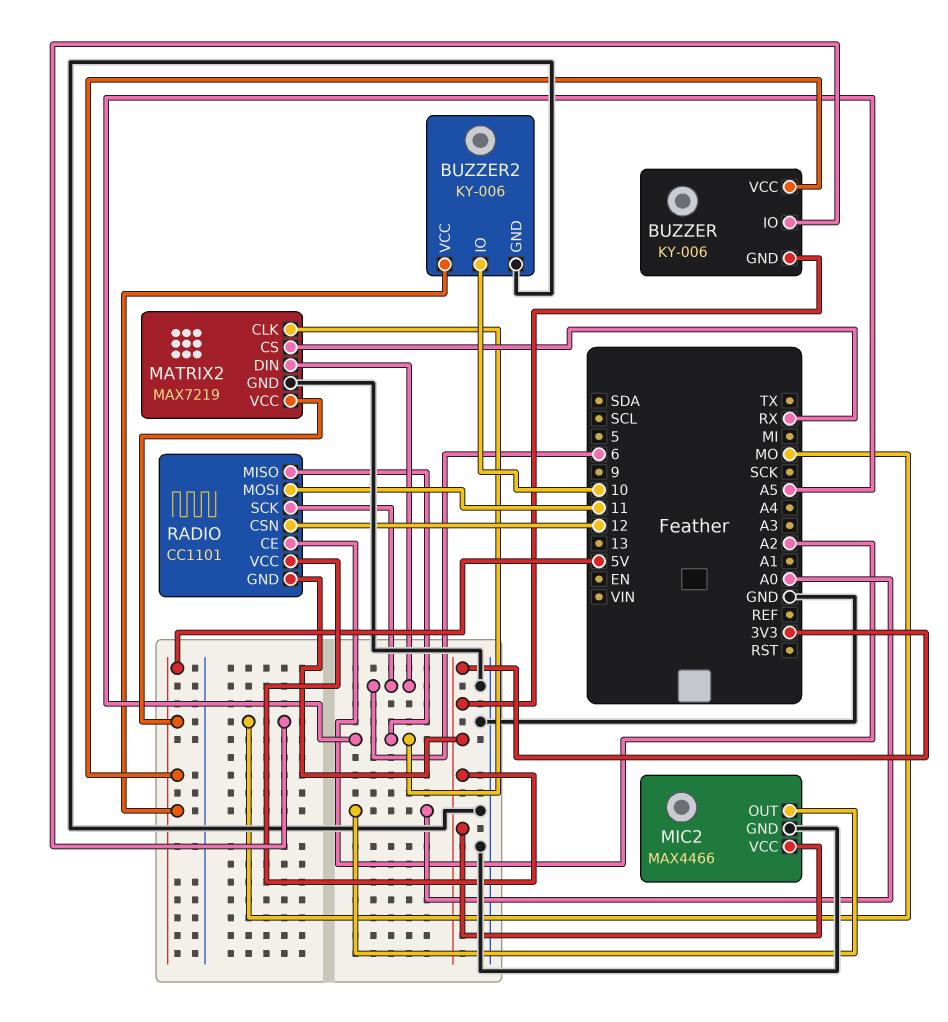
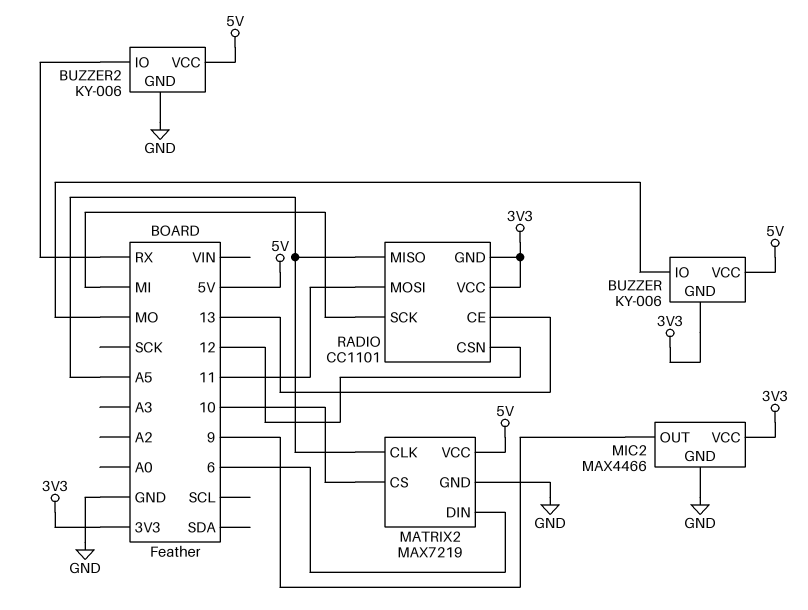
BUZZER2 pin IO: 10 -> RX
MATRIX2 pin CS: RX -> 10
MIC2 pin OUT: A0 -> 9
RADIO pin CE: A2 -> 13
RADIO pin SCK: 6 -> MI

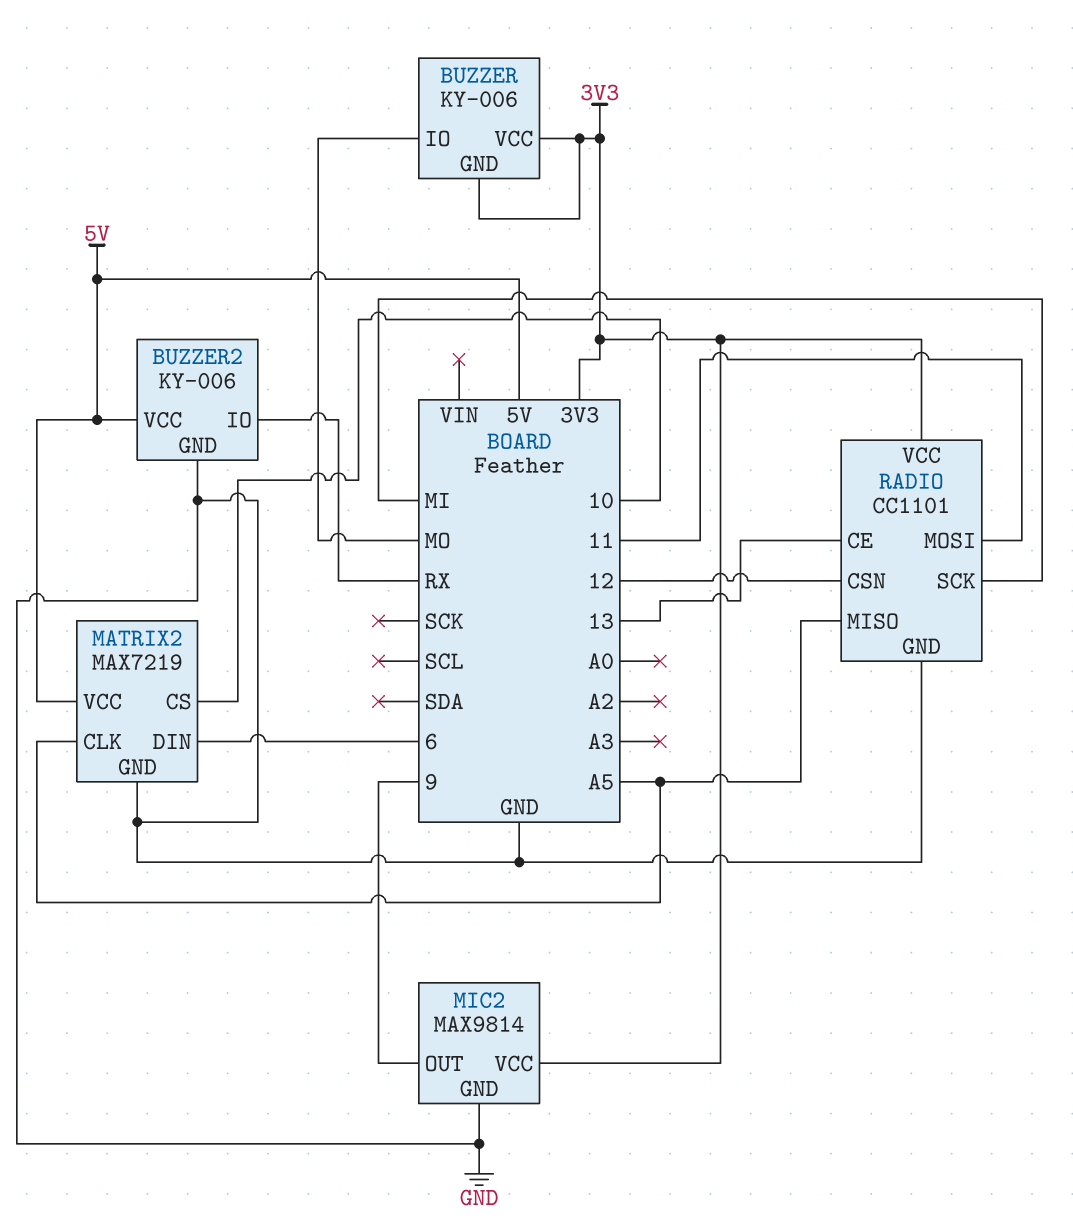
BUZZER pin VCC: 5V -> 3V3
MIC2: MAX4466 -> MAX9814
RADIO pin GND: 3V3 -> GND

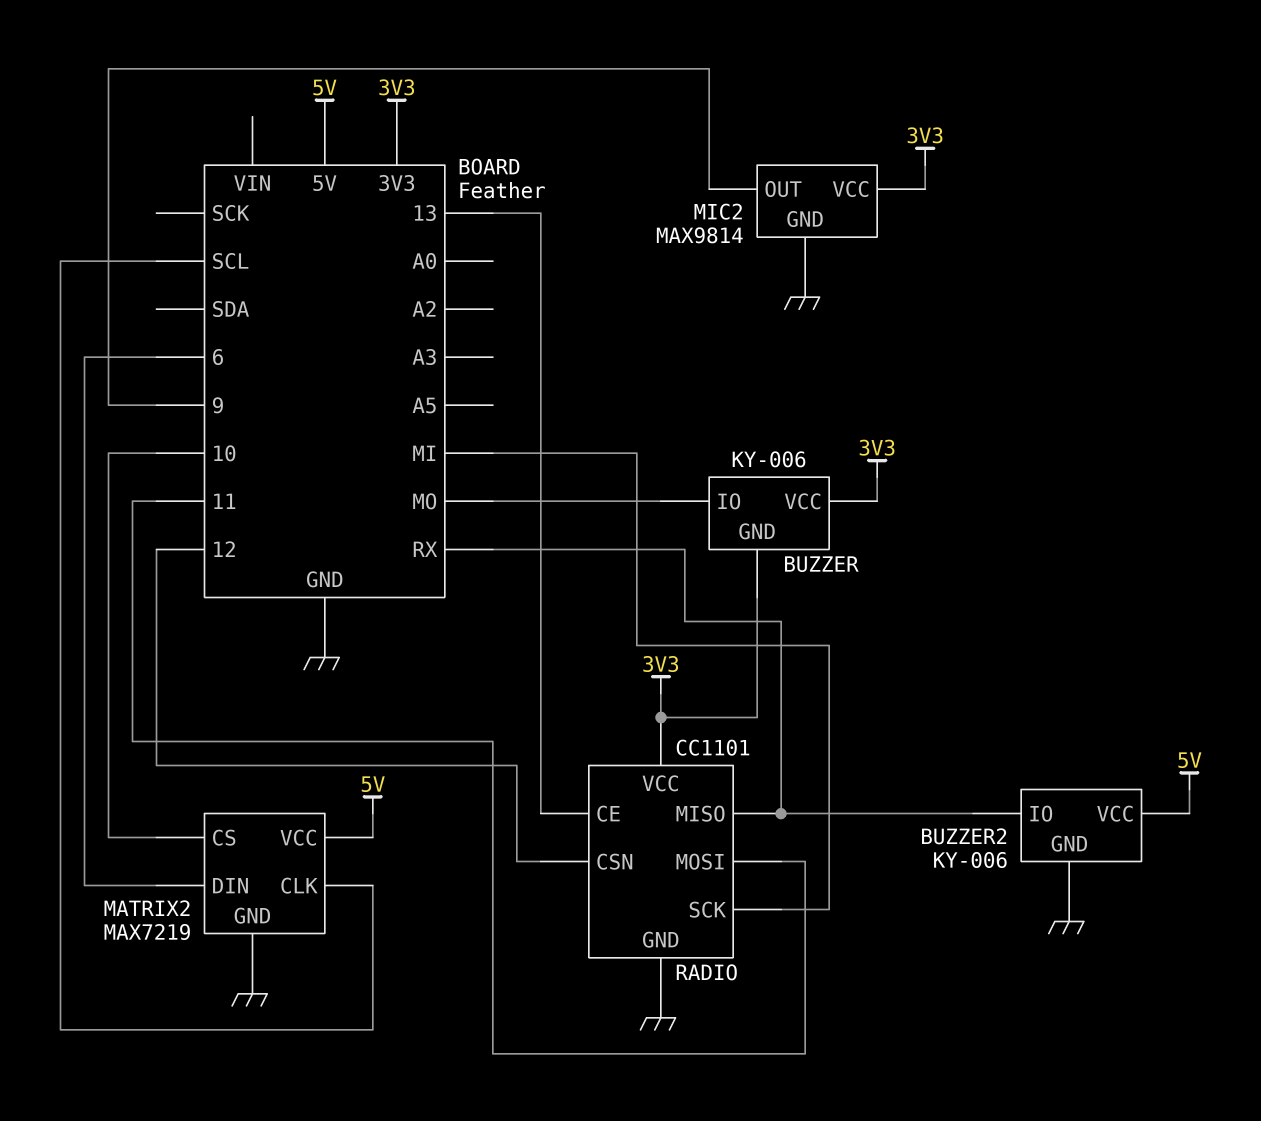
MATRIX2 pin CLK: A5 -> SCL
RADIO pin MISO: A5 -> RX

